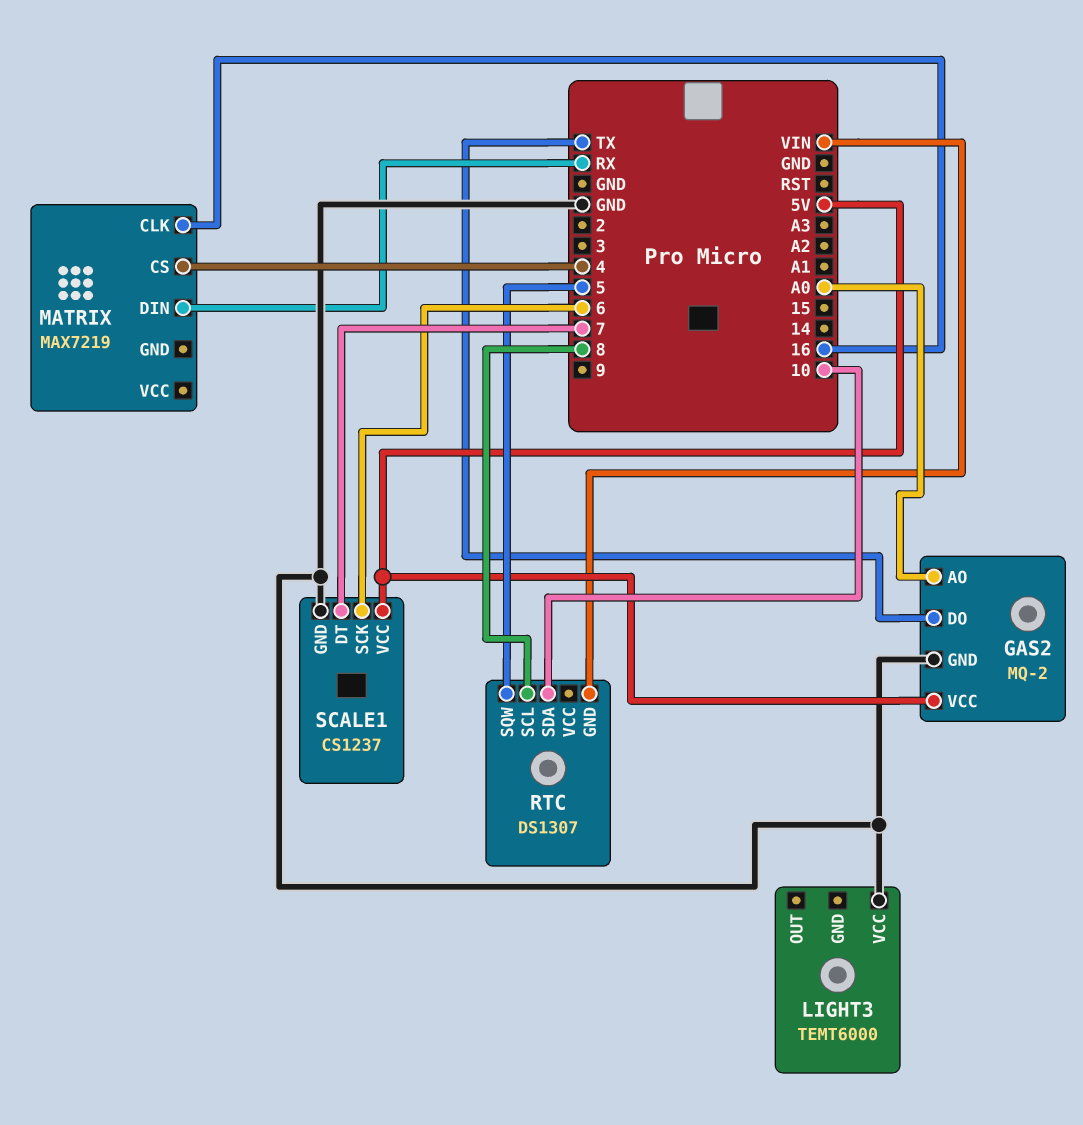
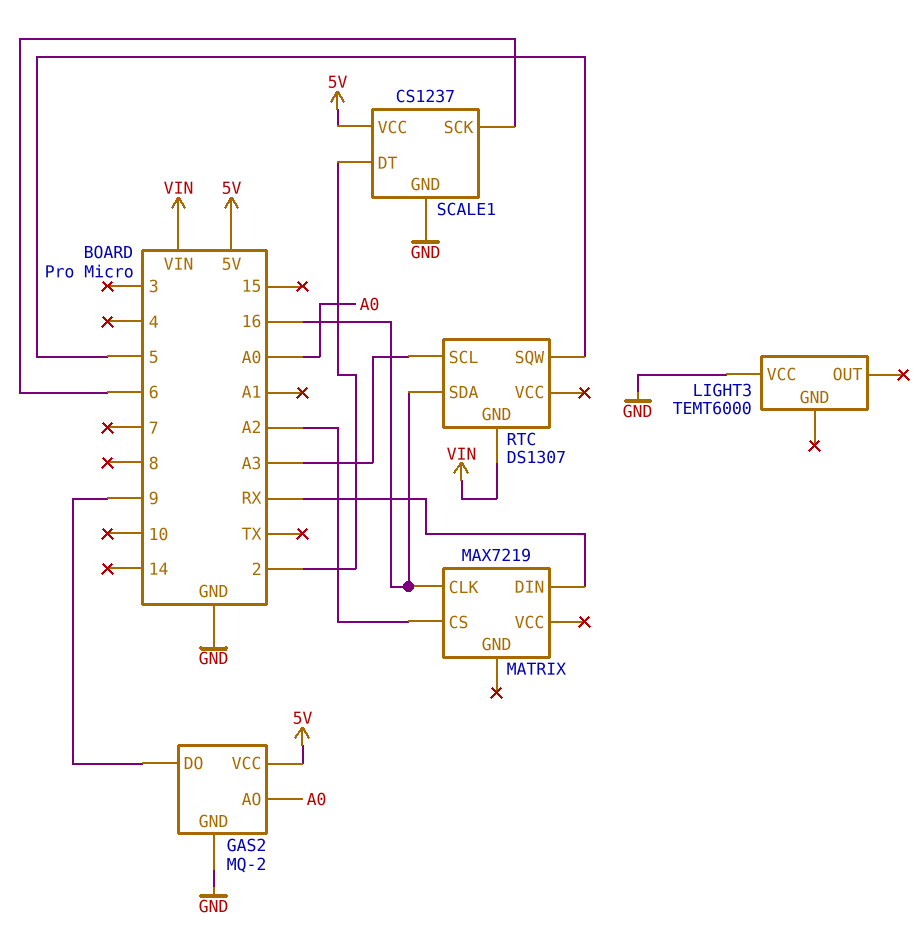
GAS2 pin DO: TX -> 9
MATRIX pin CS: 4 -> A2
RTC pin SCL: 8 -> A3
RTC pin SDA: 10 -> 16
SCALE1 pin DT: 7 -> 2

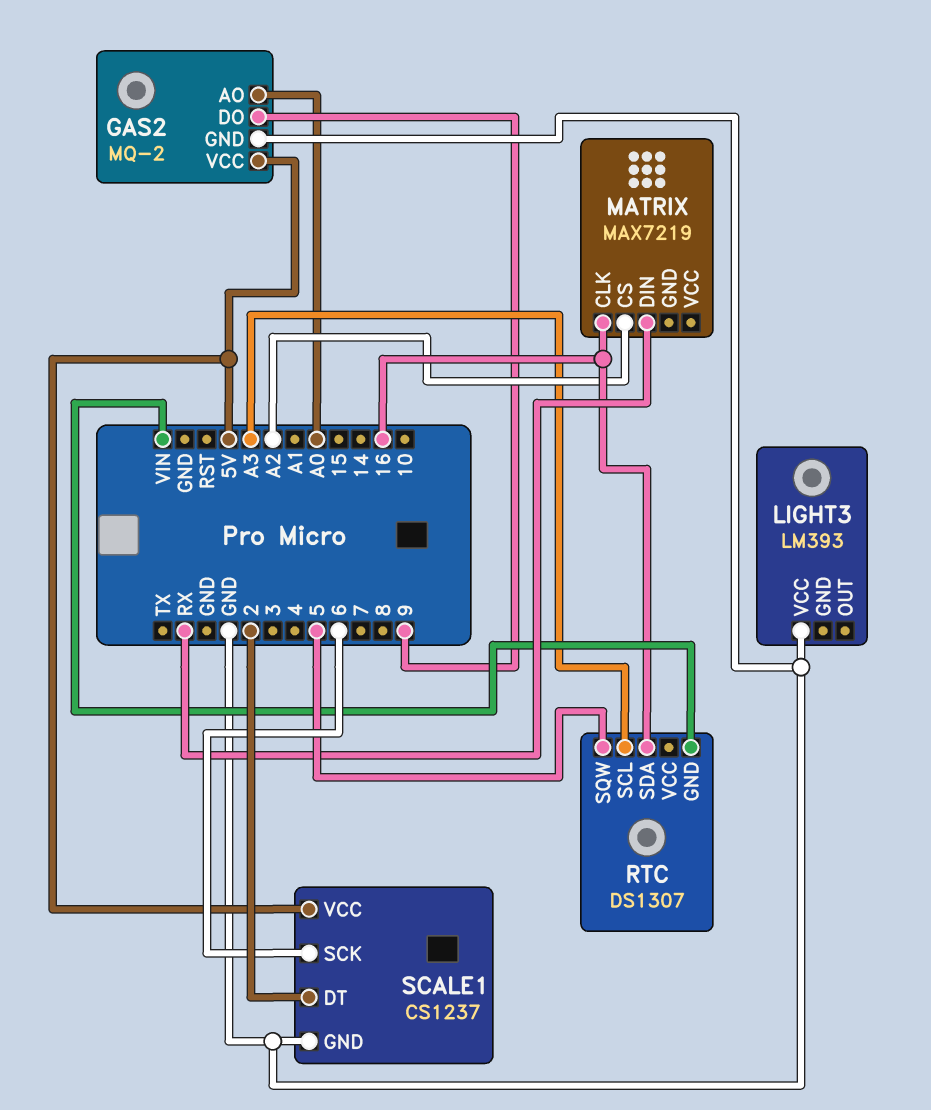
LIGHT3: TEMT6000 -> LM393

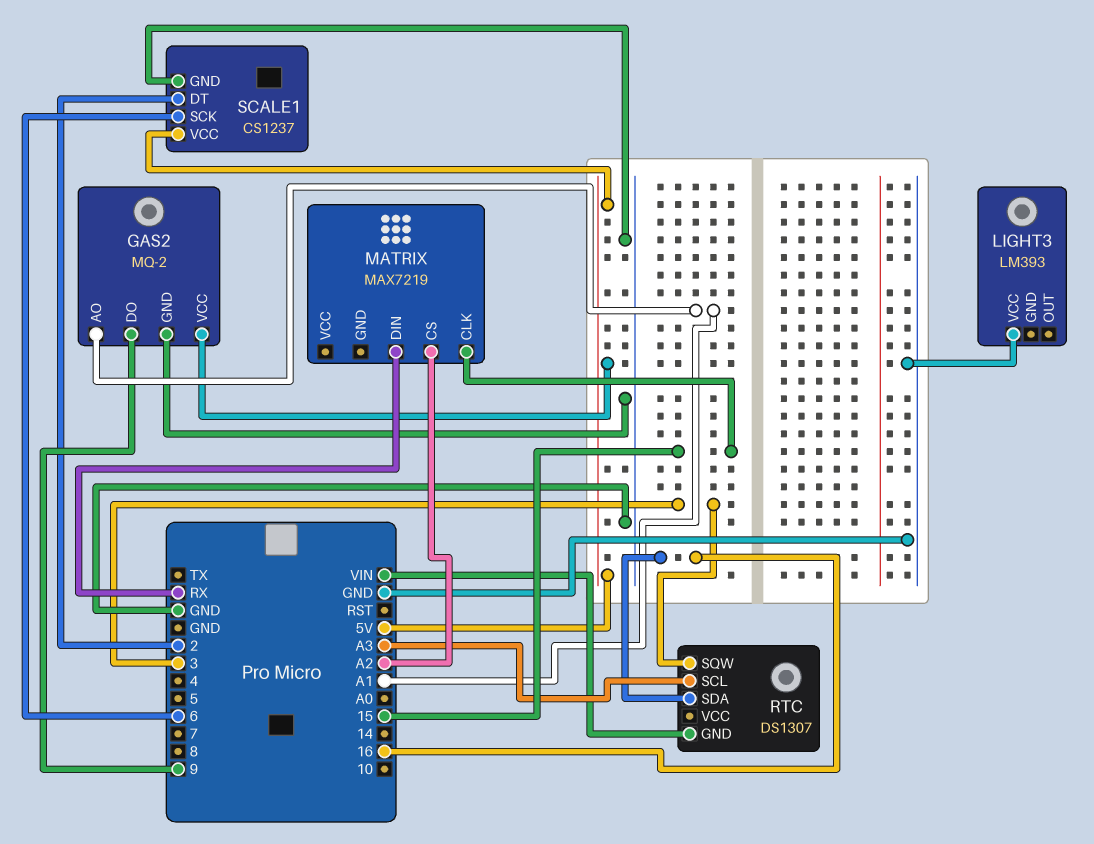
GAS2 pin AO: A0 -> A1
MATRIX pin CLK: 16 -> 15
RTC pin SQW: 5 -> 3

